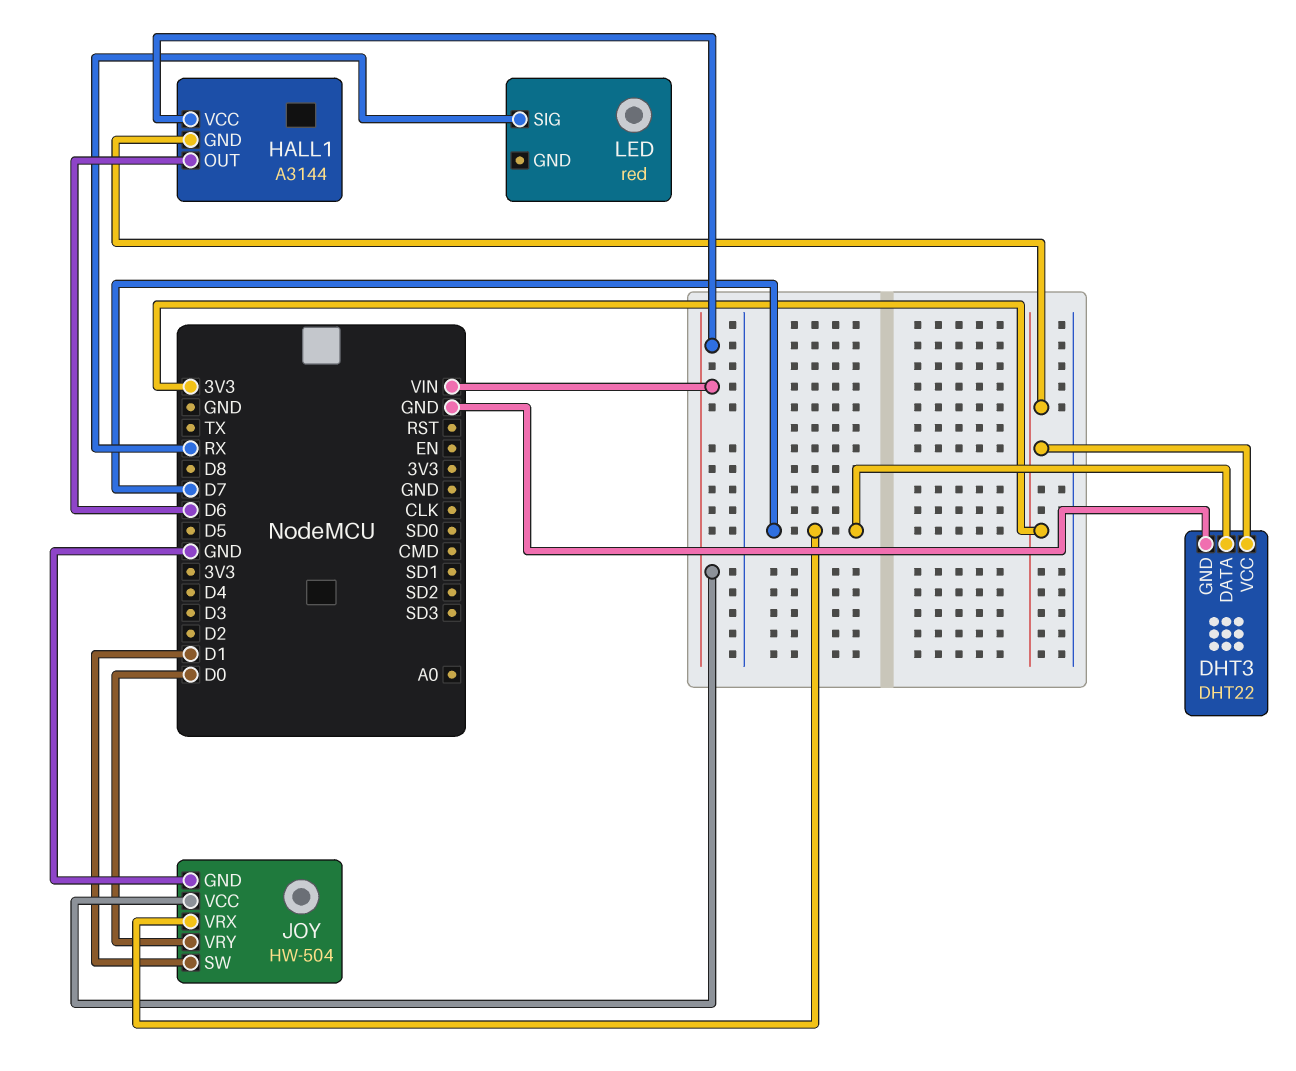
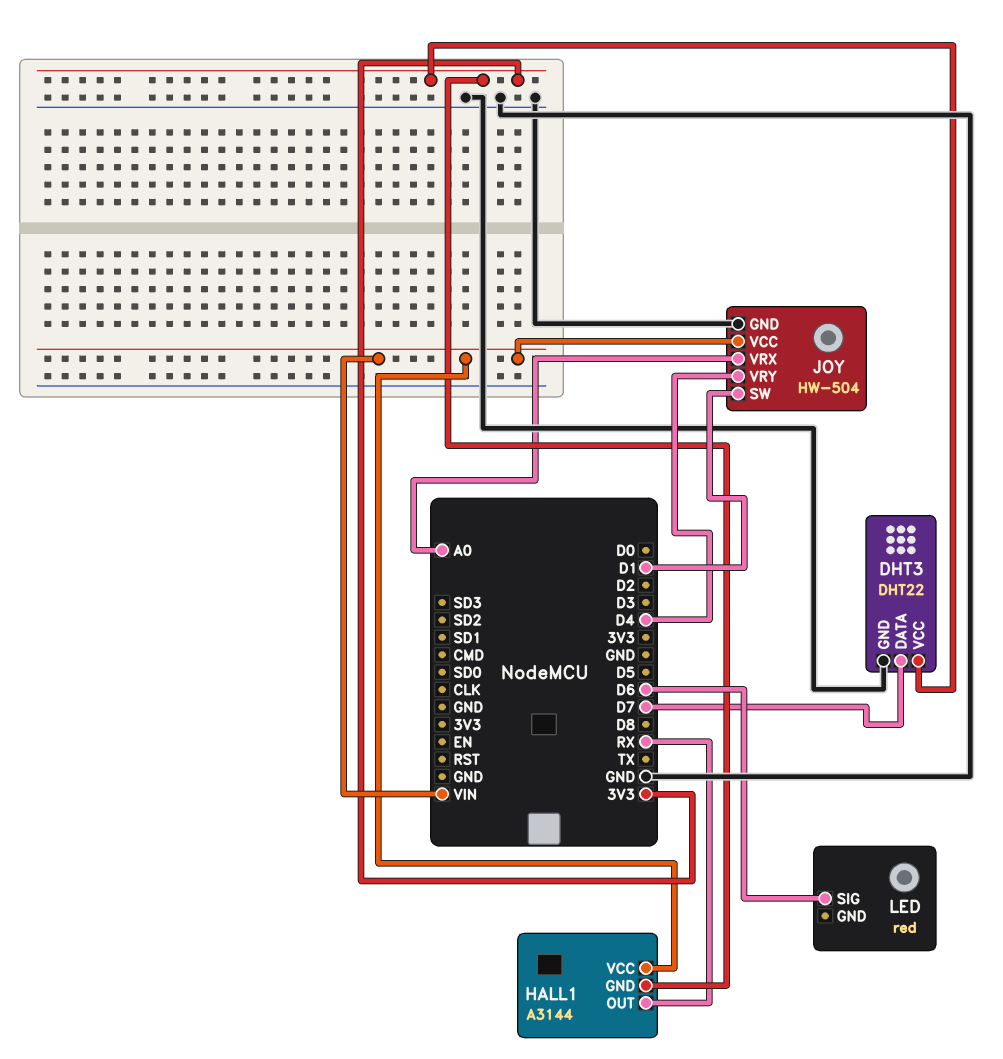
HALL1 pin OUT: D6 -> RX
JOY pin VRX: D7 -> A0
JOY pin VRY: D0 -> D4
LED pin SIG: RX -> D6

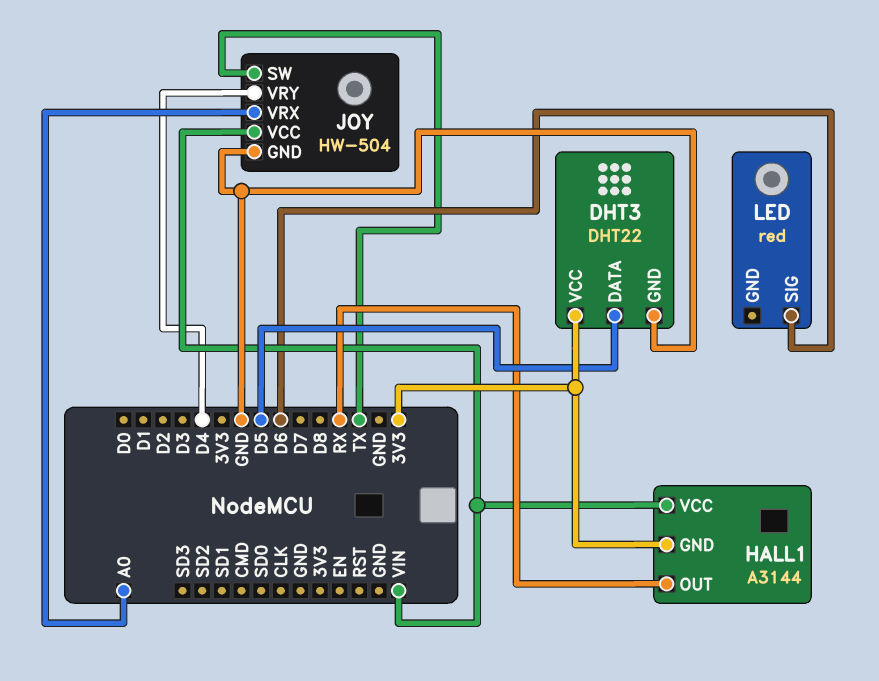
DHT3 pin DATA: D7 -> D5
JOY pin SW: D1 -> TX

